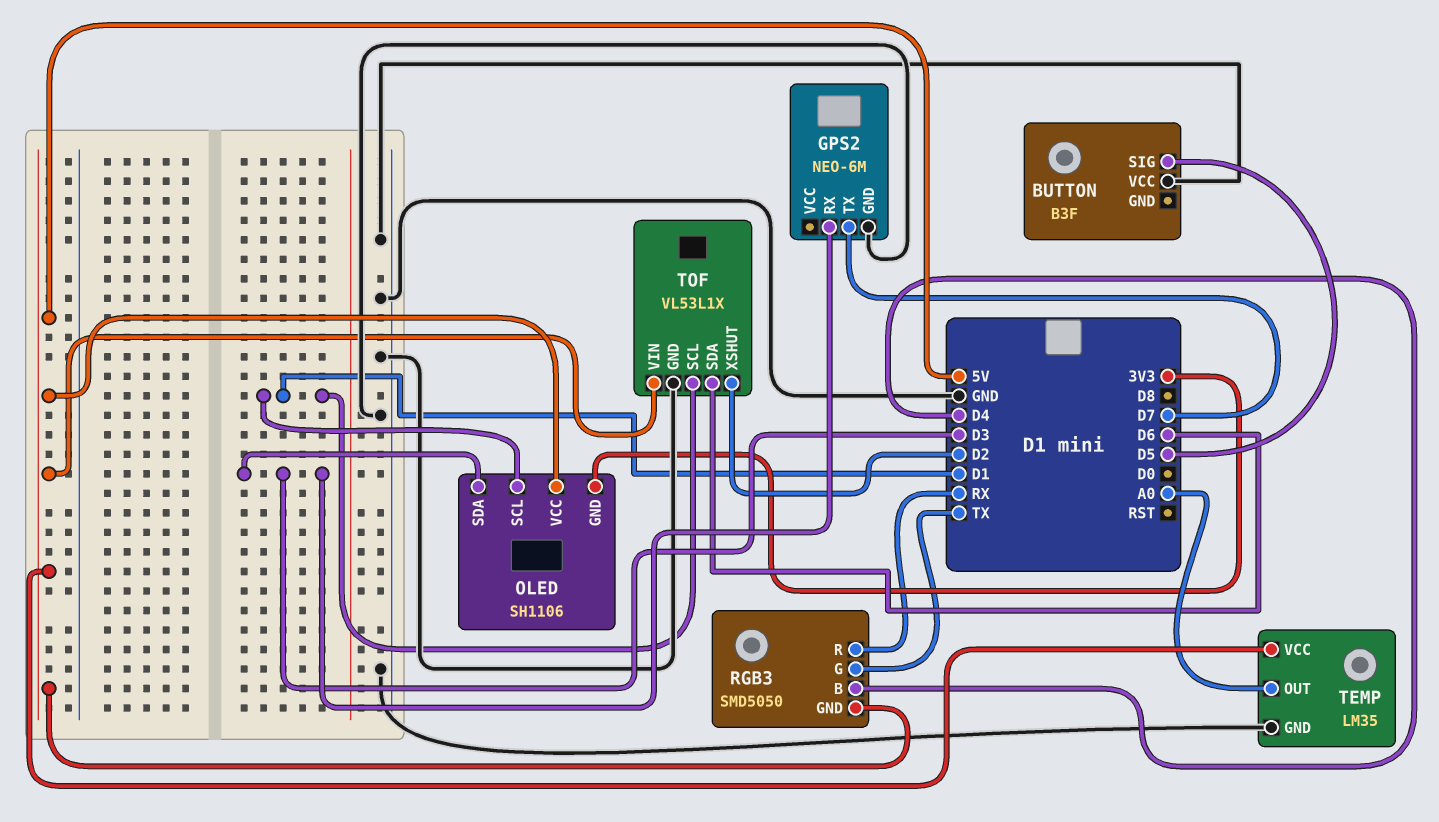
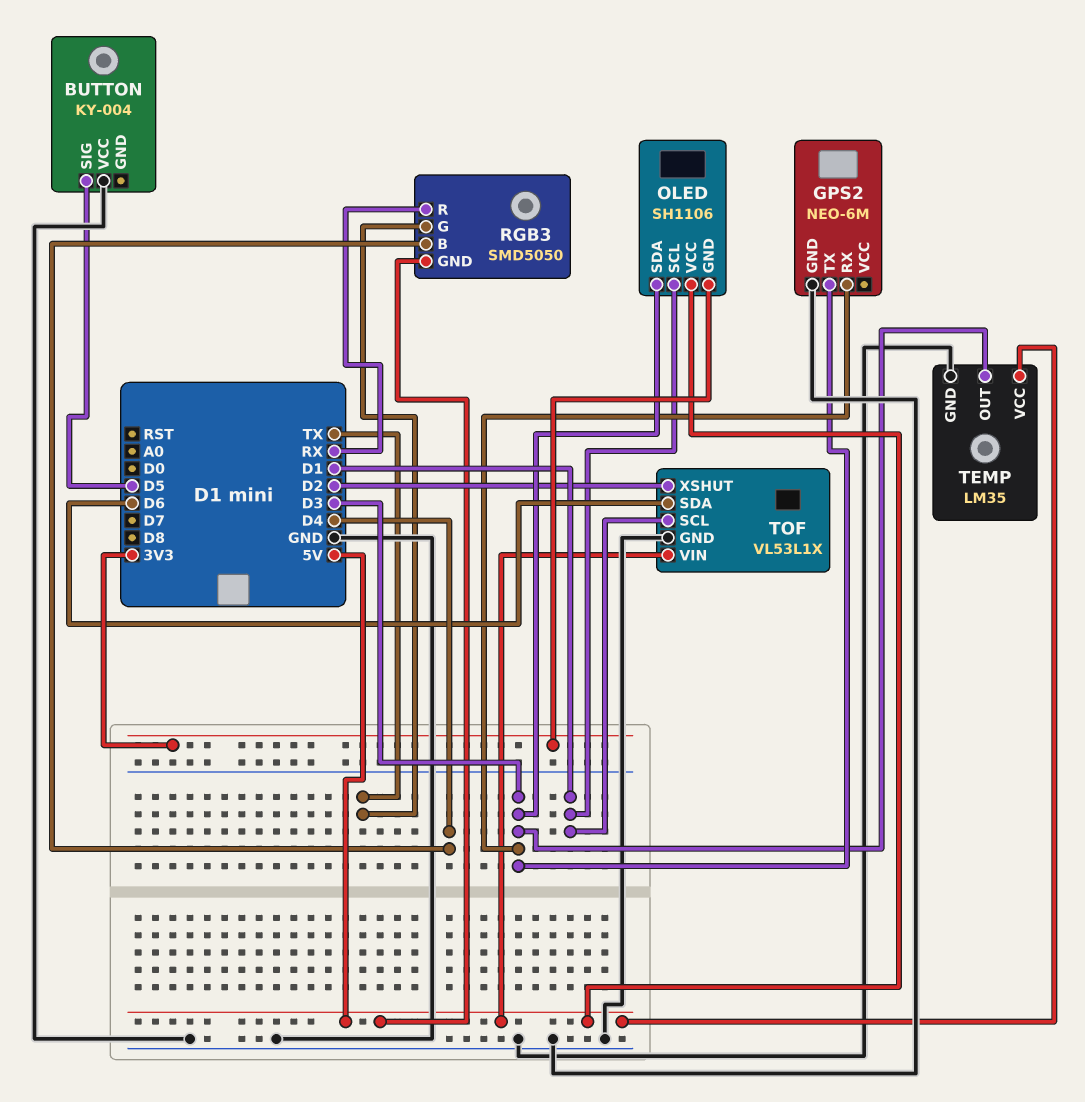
BUTTON: B3F -> KY-004
GPS2 pin TX: D7 -> D3
TEMP pin OUT: A0 -> D3

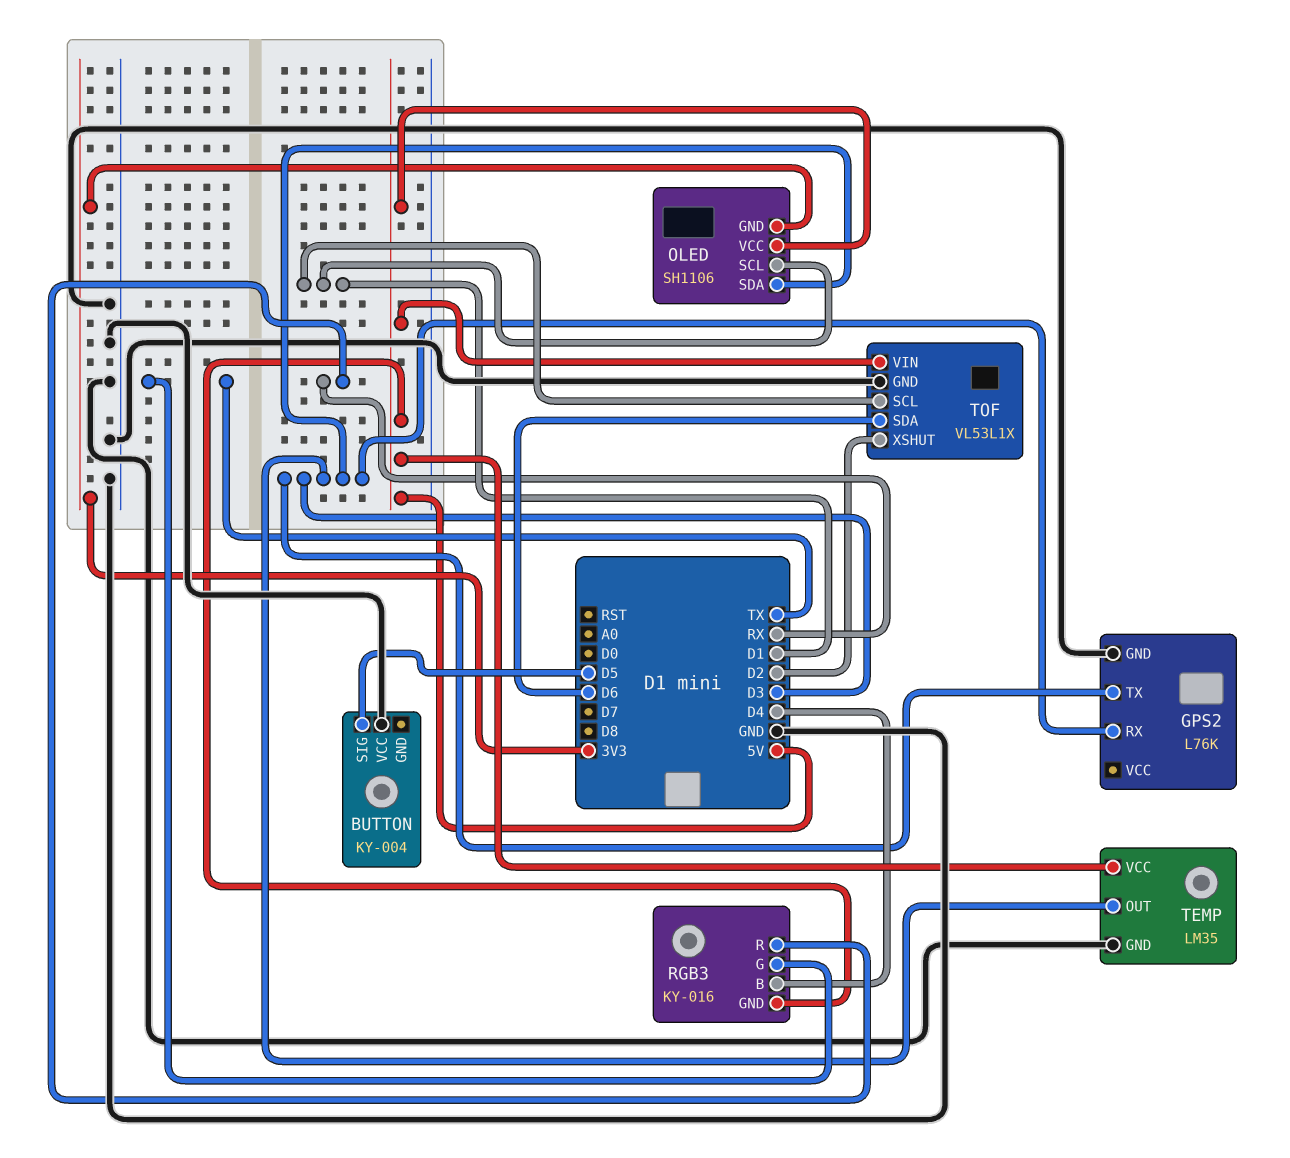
GPS2: NEO-6M -> L76K
RGB3: SMD5050 -> KY-016

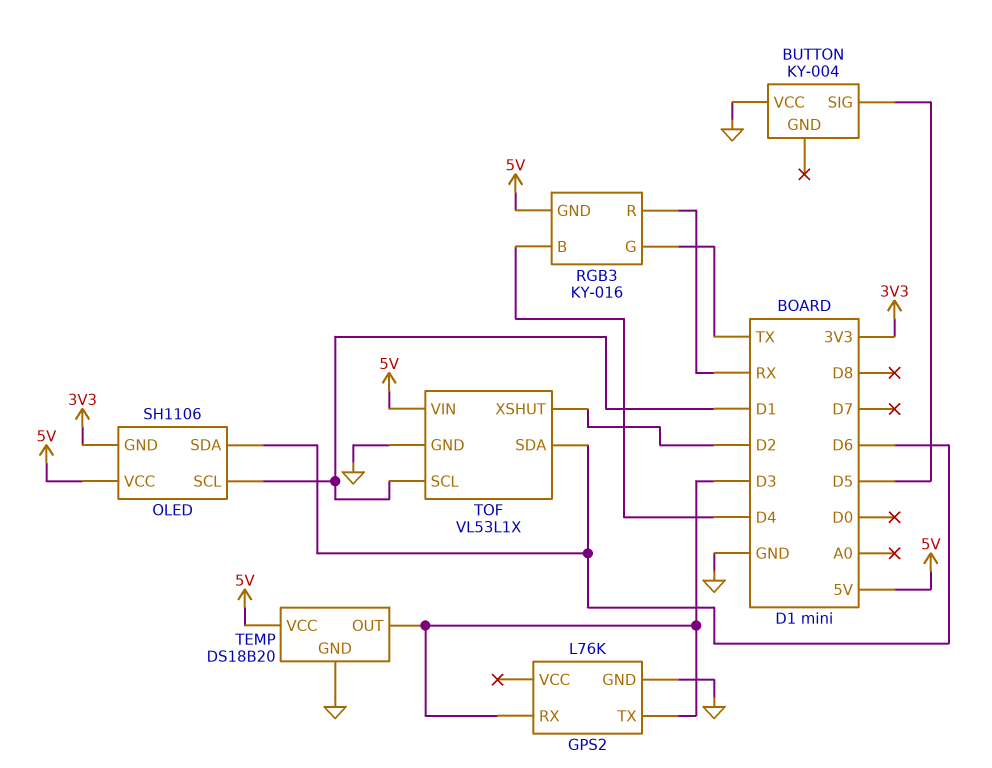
OLED pin SDA: D3 -> D6
TEMP: LM35 -> DS18B20

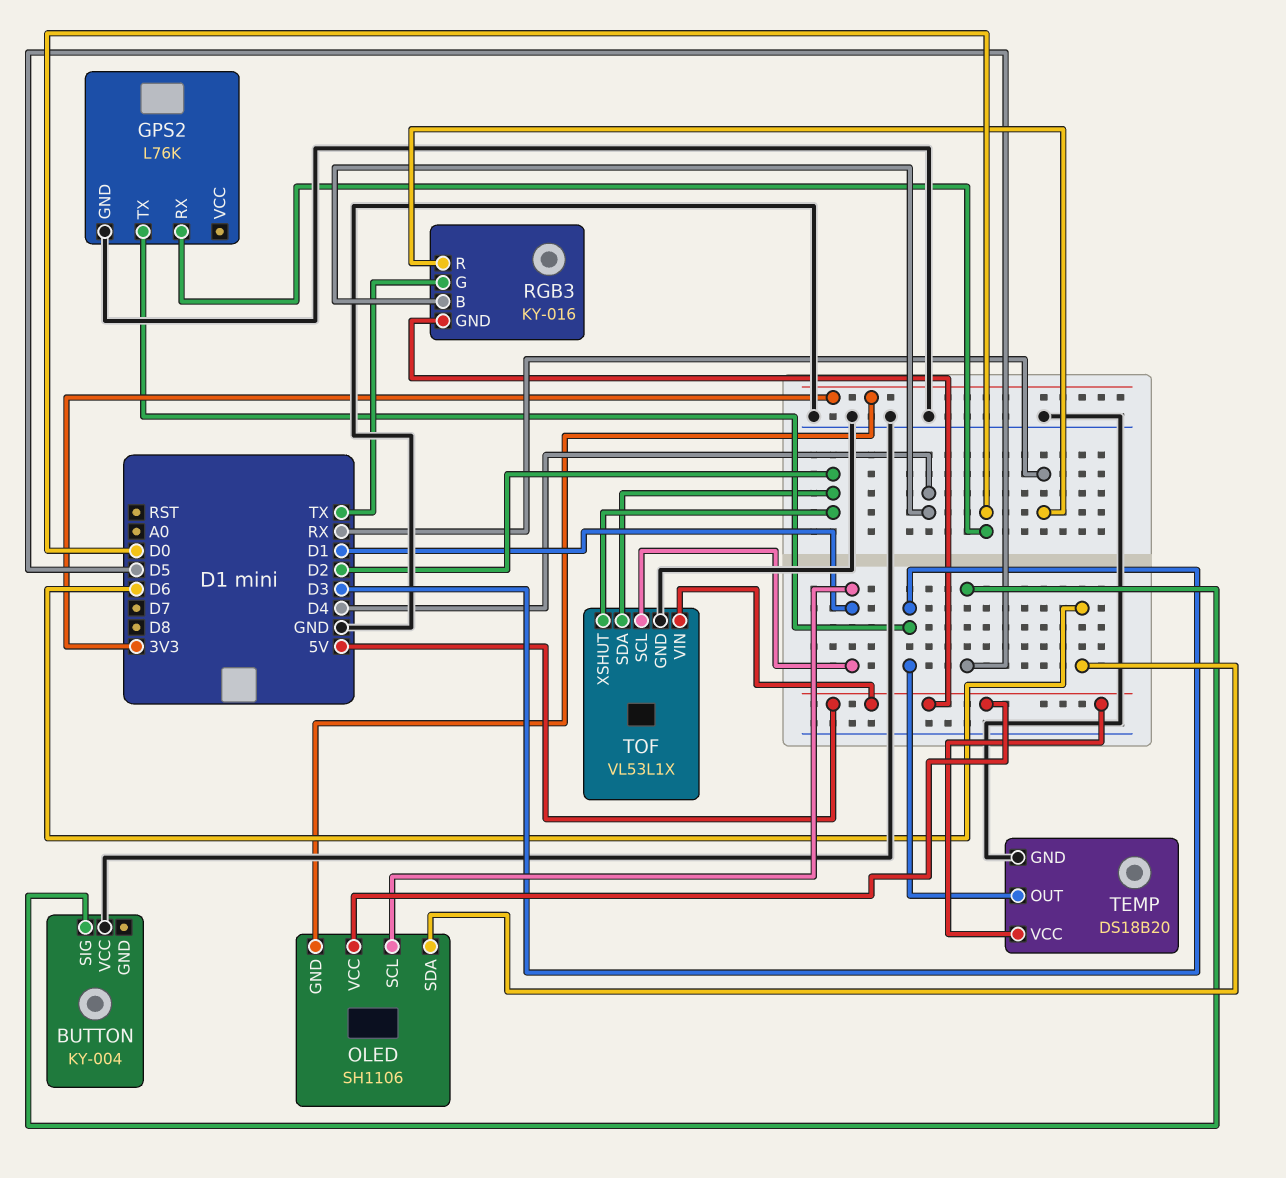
GPS2 pin RX: D3 -> D0
TOF pin SDA: D6 -> D2

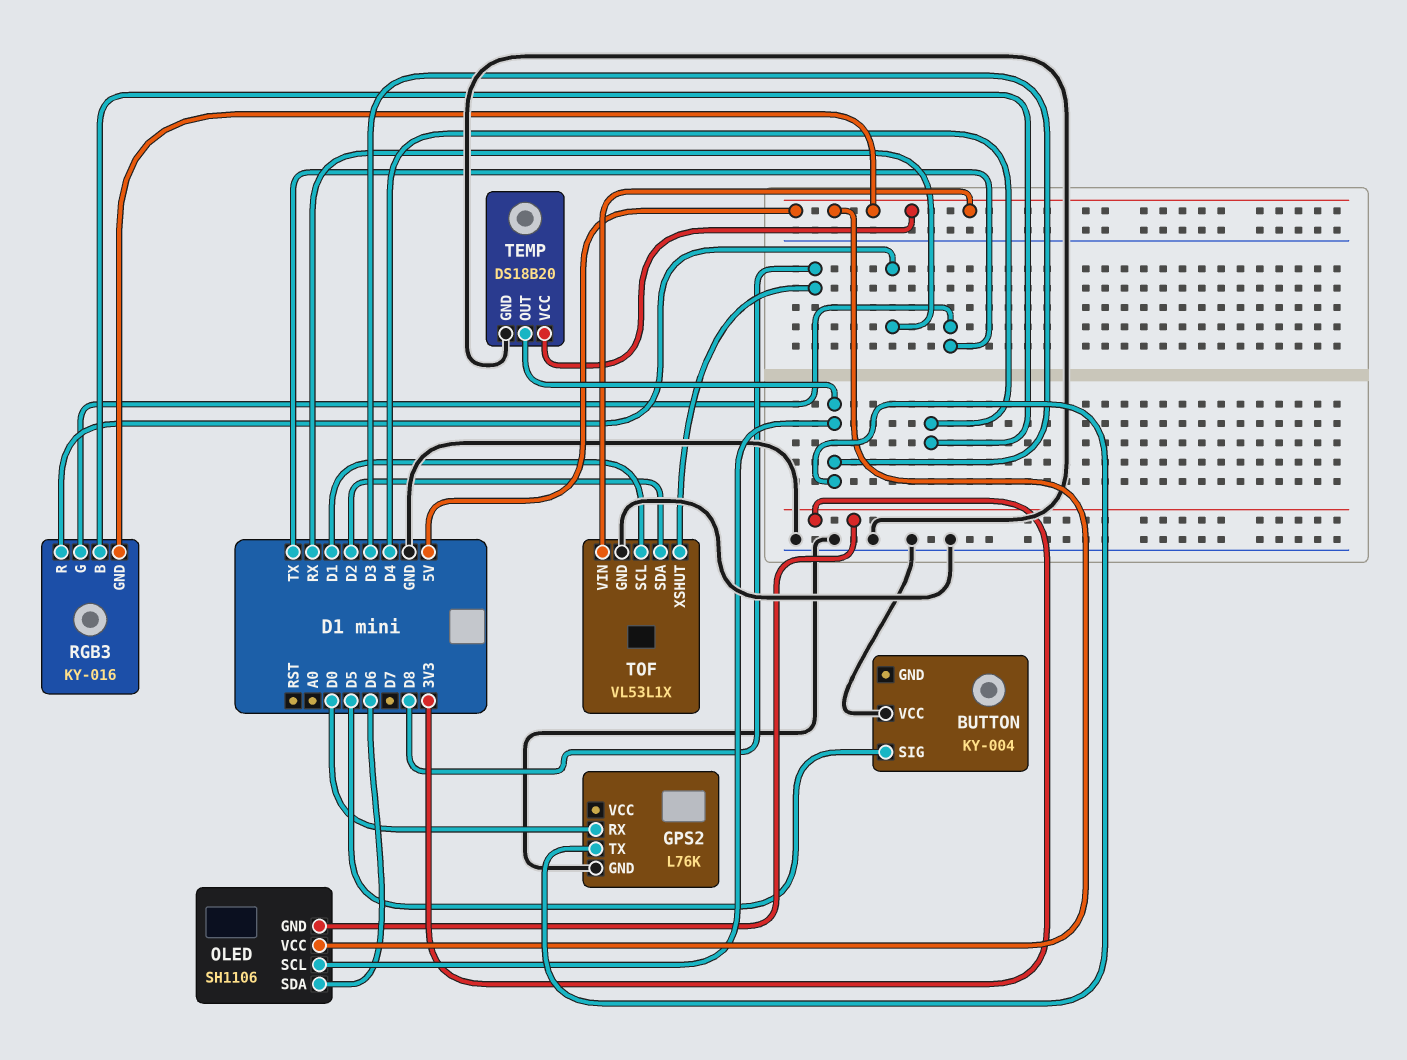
OLED pin SCL: D1 -> D3
TOF pin XSHUT: D2 -> D8

